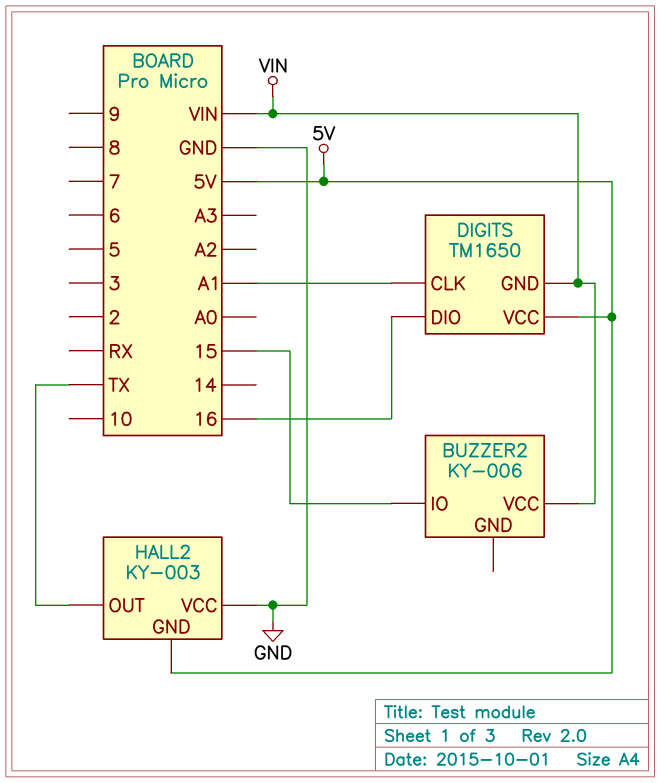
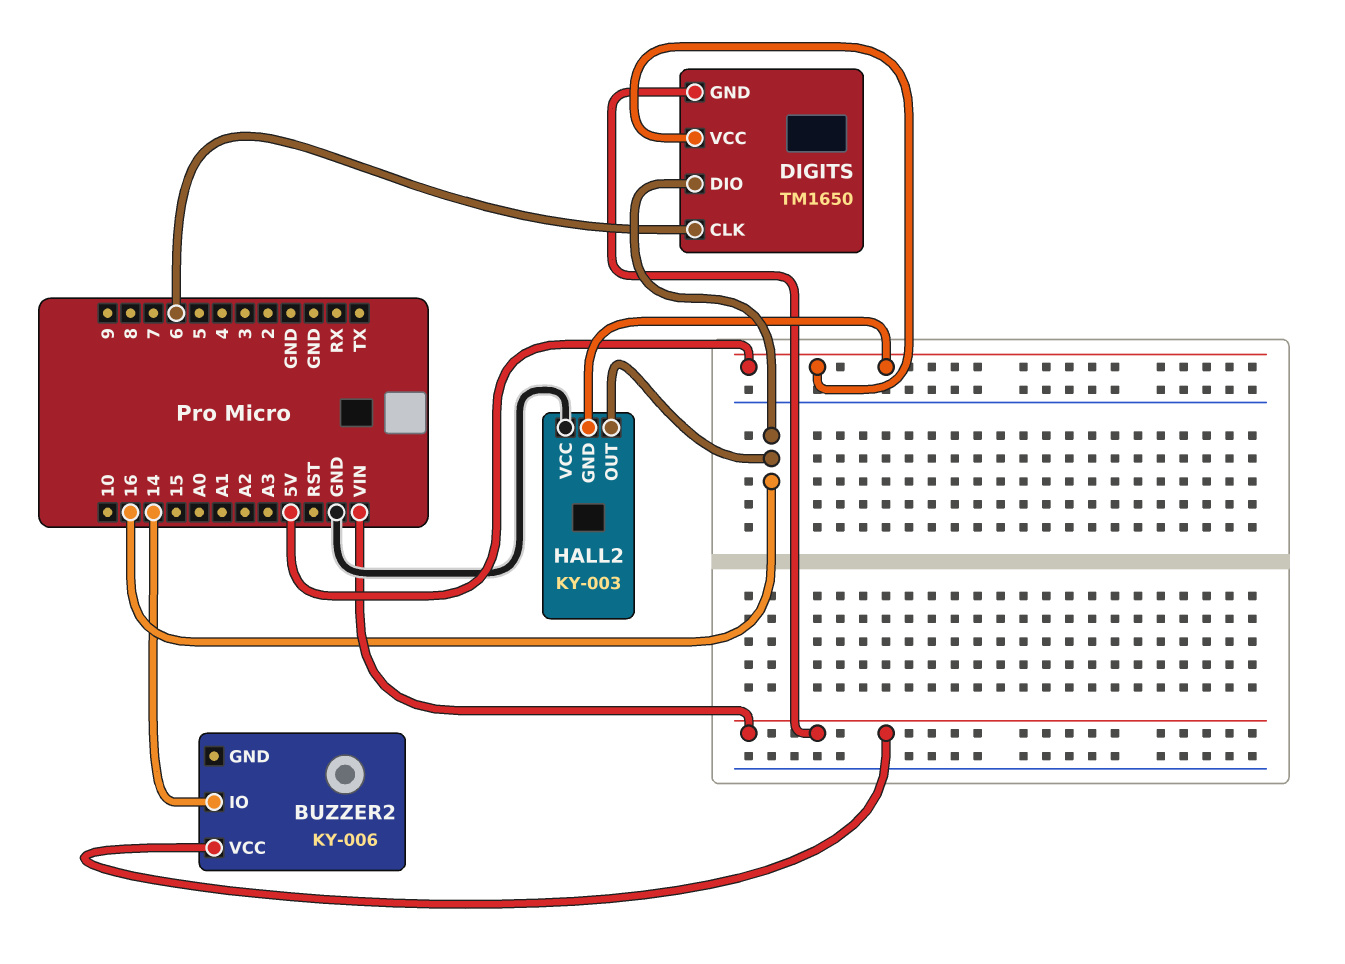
BUZZER2 pin IO: 15 -> 14
DIGITS pin CLK: A1 -> 6
HALL2 pin OUT: TX -> 16

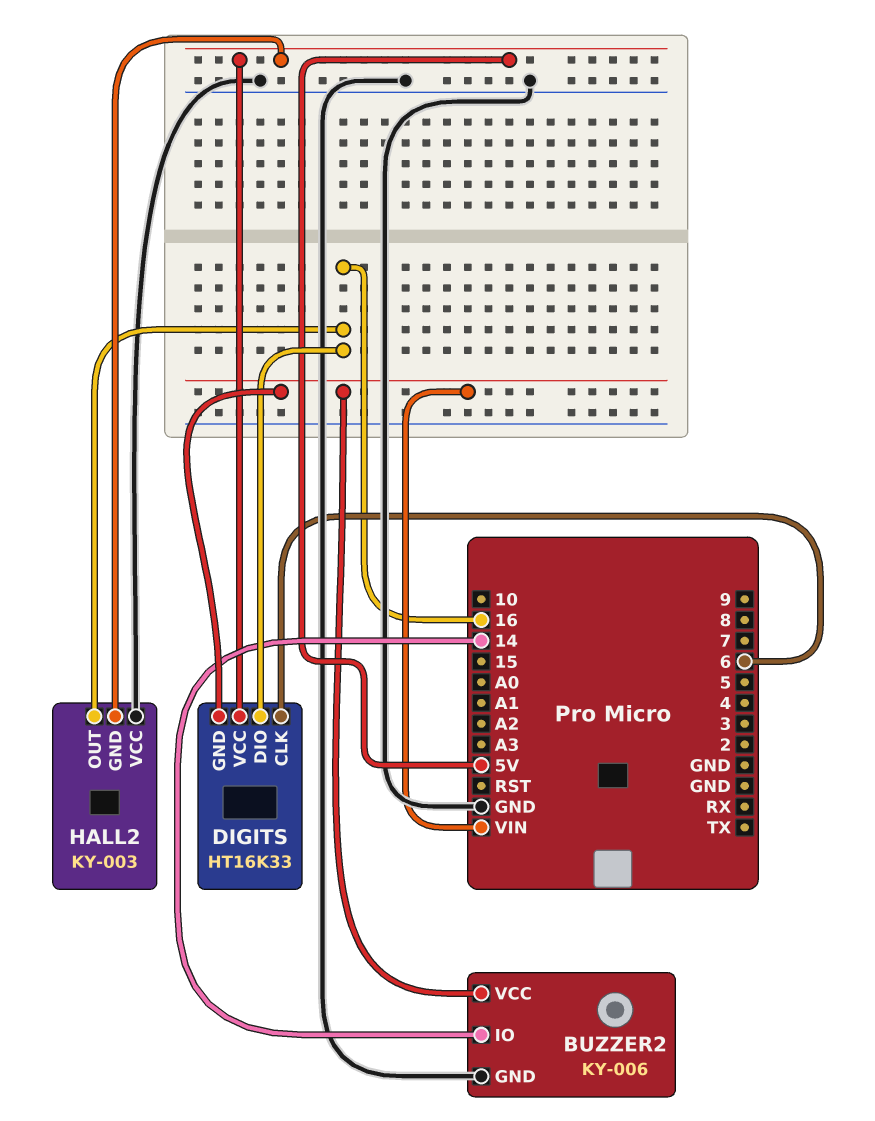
BUZZER2 pin GND: none -> GND
DIGITS: TM1650 -> HT16K33

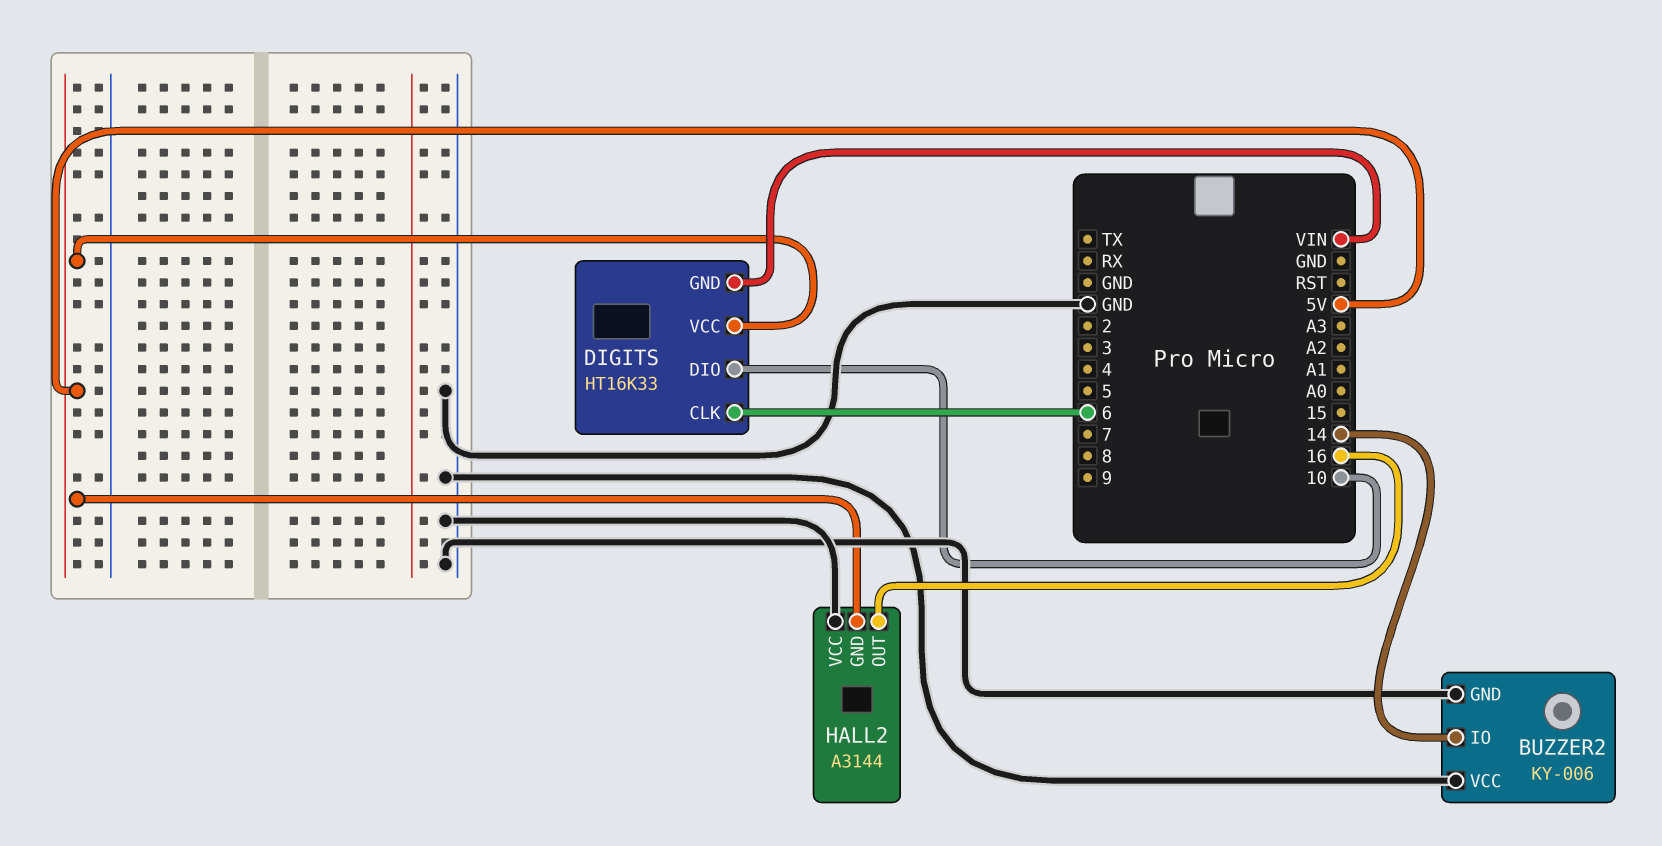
BUZZER2 pin VCC: VIN -> GND
DIGITS pin DIO: 16 -> 10
HALL2: KY-003 -> A3144

